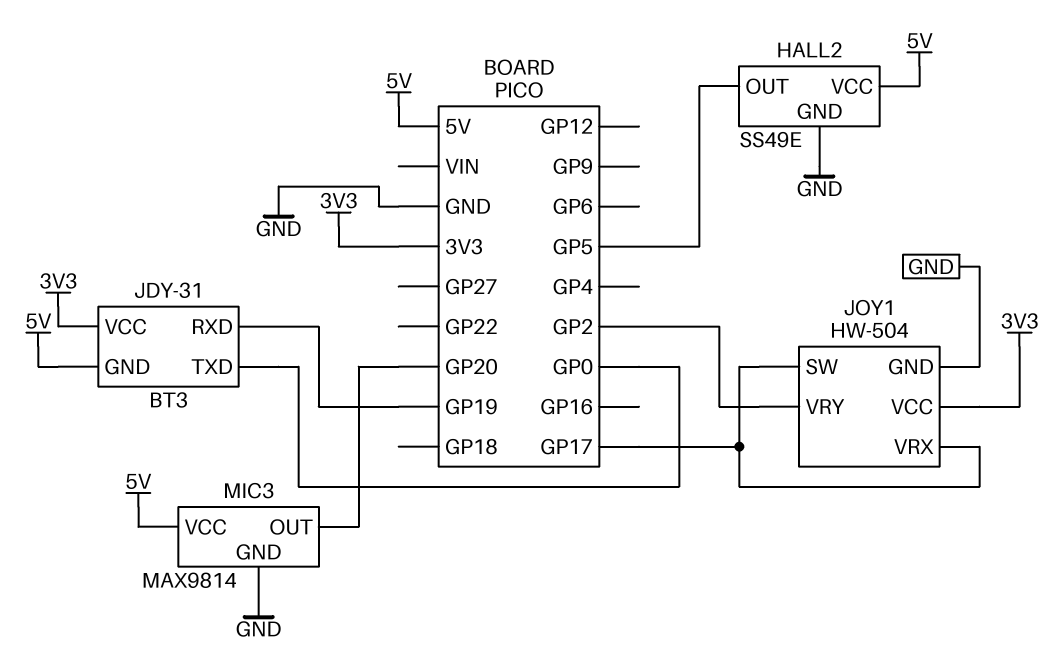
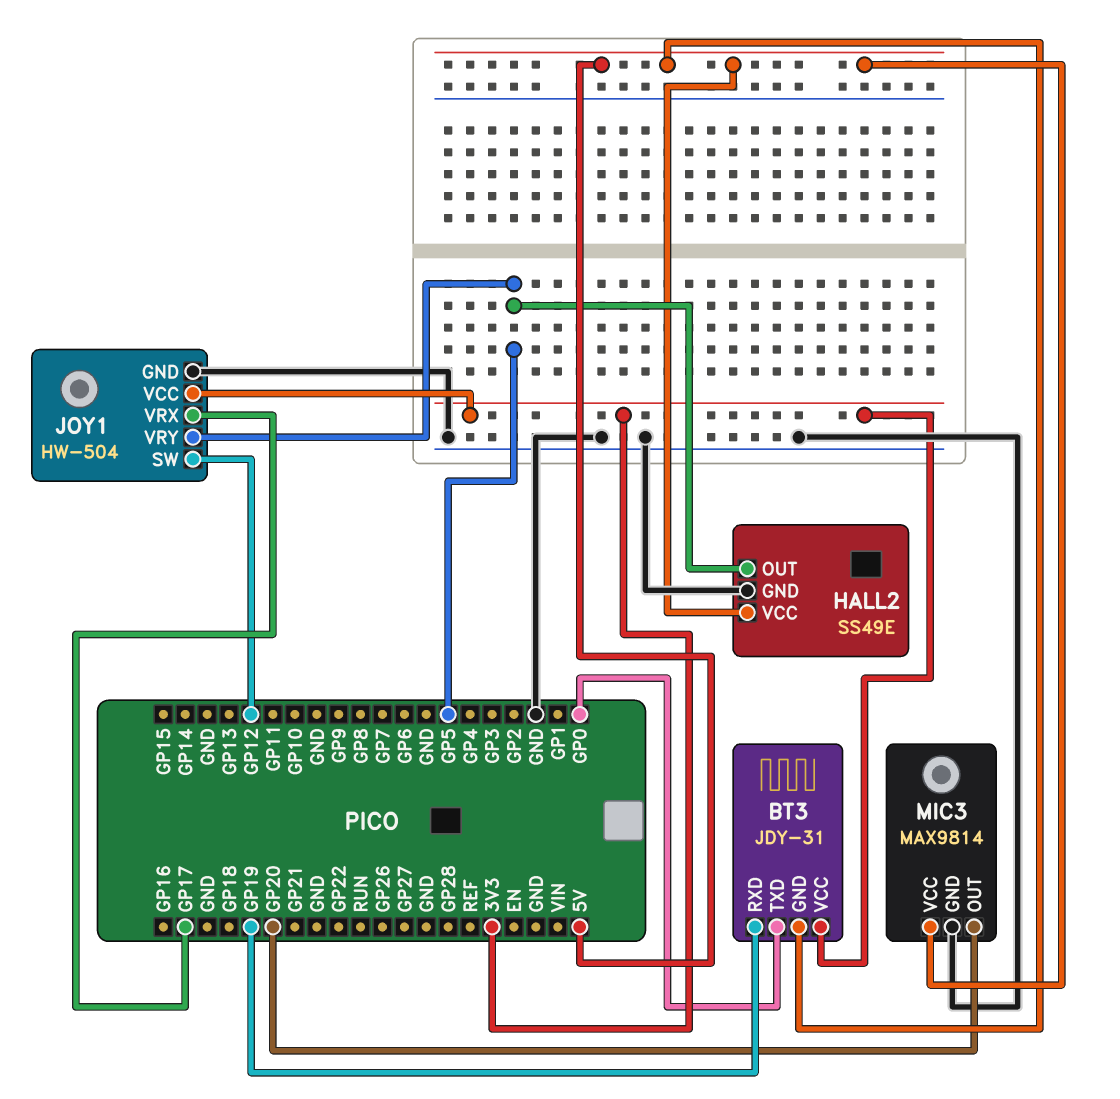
JOY1 pin SW: GP17 -> GP12
JOY1 pin VRY: GP2 -> GP5

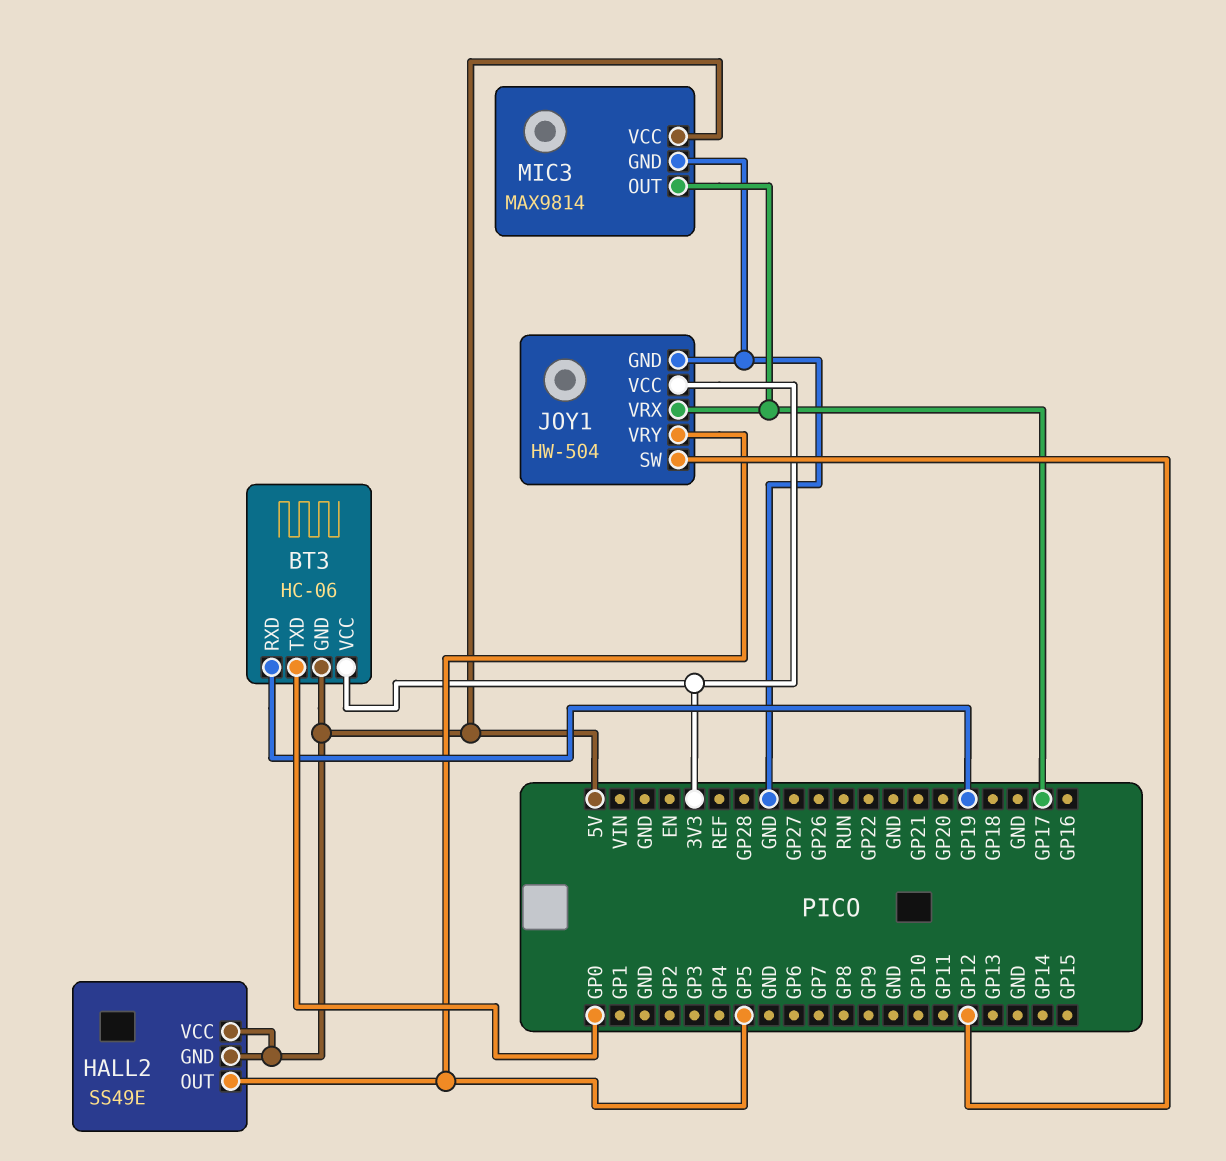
BT3: JDY-31 -> HC-06
HALL2 pin GND: GND -> 5V
MIC3 pin OUT: GP20 -> GP17

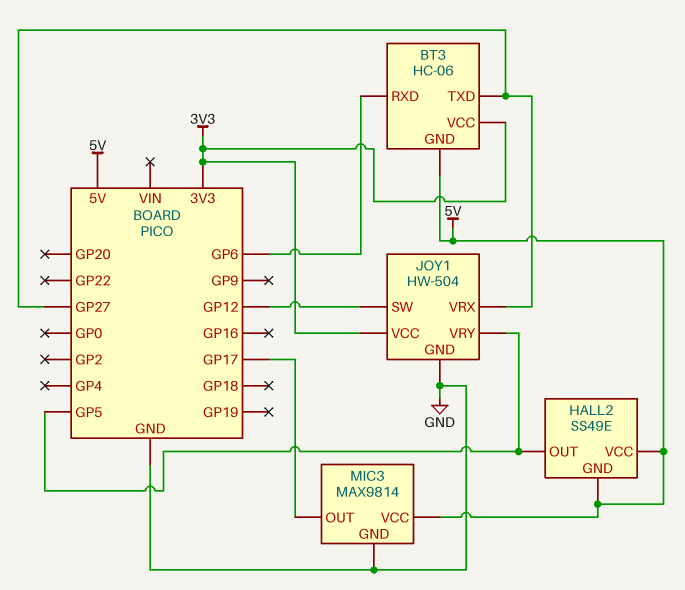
BT3 pin RXD: GP19 -> GP6
BT3 pin TXD: GP0 -> GP27
JOY1 pin VRX: GP17 -> GP27

